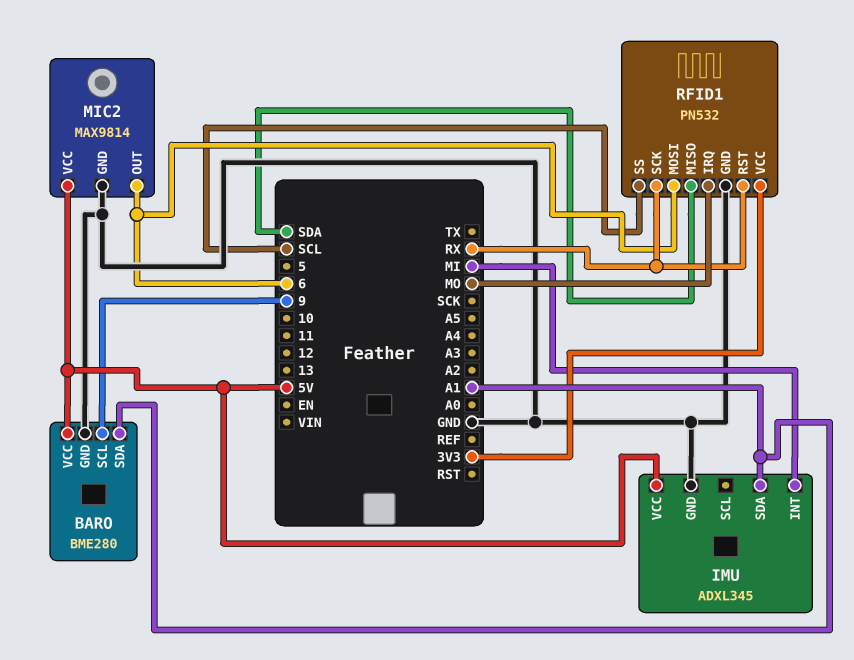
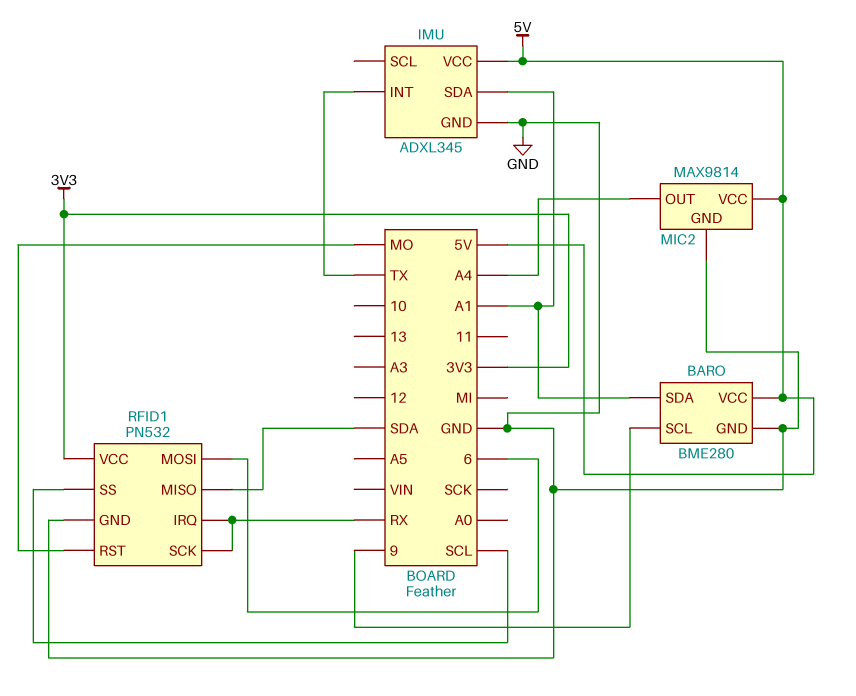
IMU pin INT: MI -> TX
MIC2 pin OUT: 6 -> A4
RFID1 pin IRQ: MO -> RX
RFID1 pin RST: RX -> MO

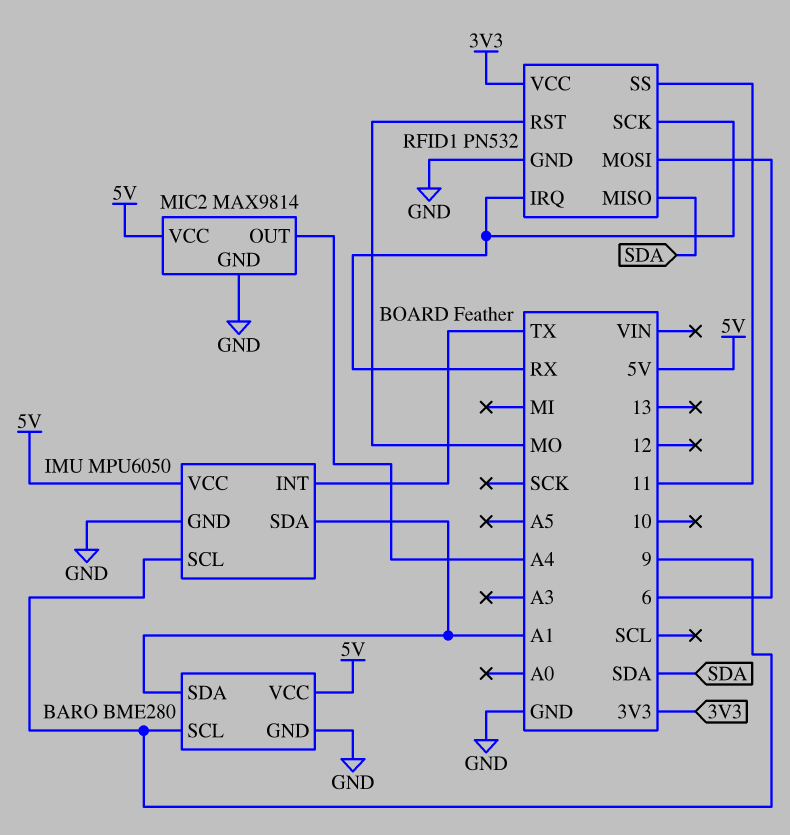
IMU: ADXL345 -> MPU6050
IMU pin SCL: none -> 9
RFID1 pin SS: SCL -> 11

